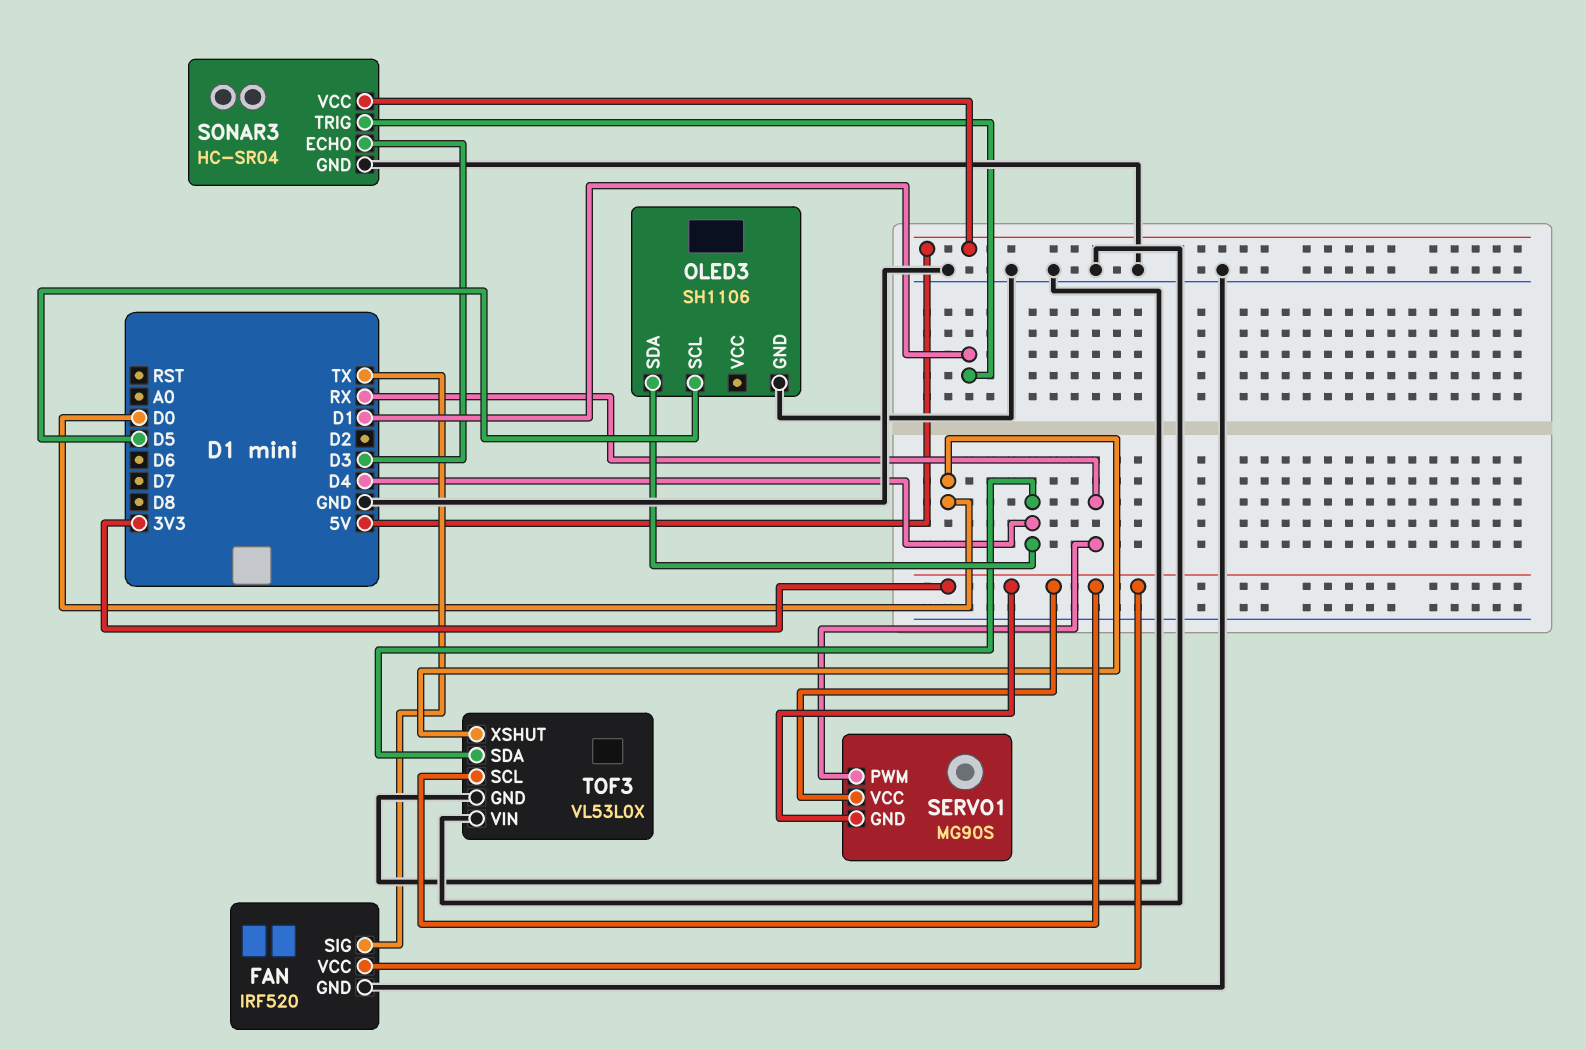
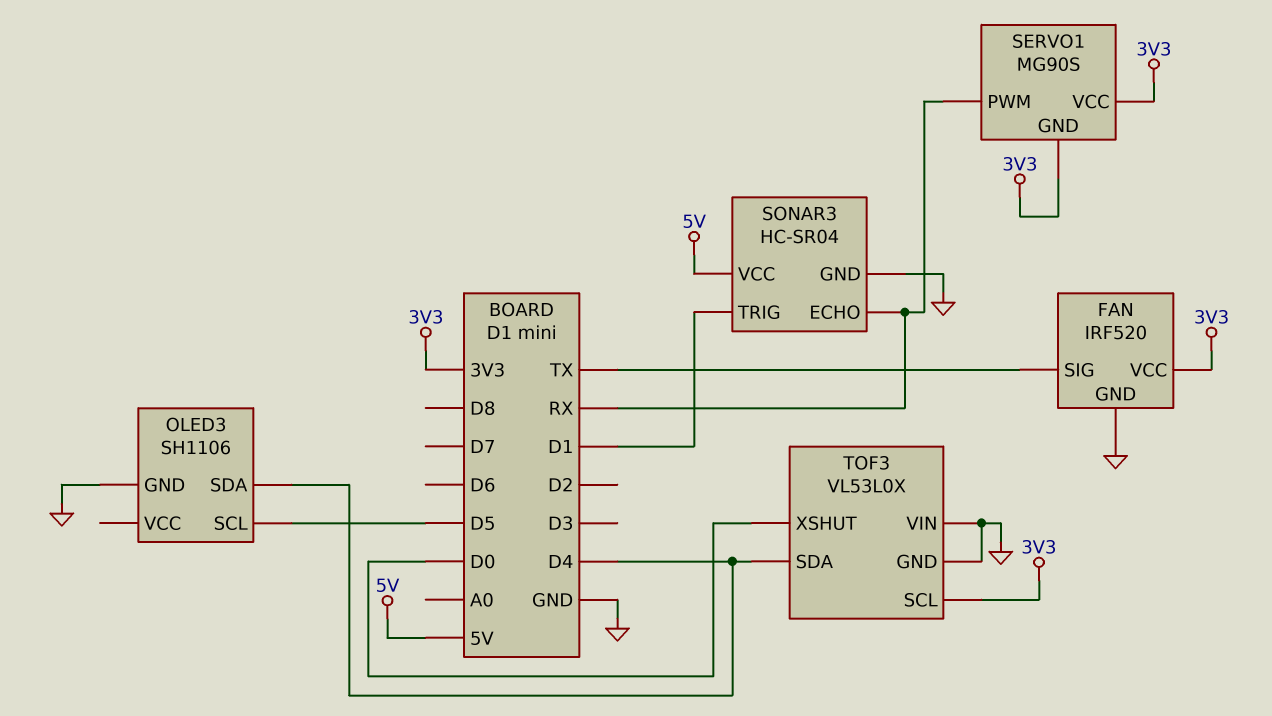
SONAR3 pin ECHO: D3 -> RX

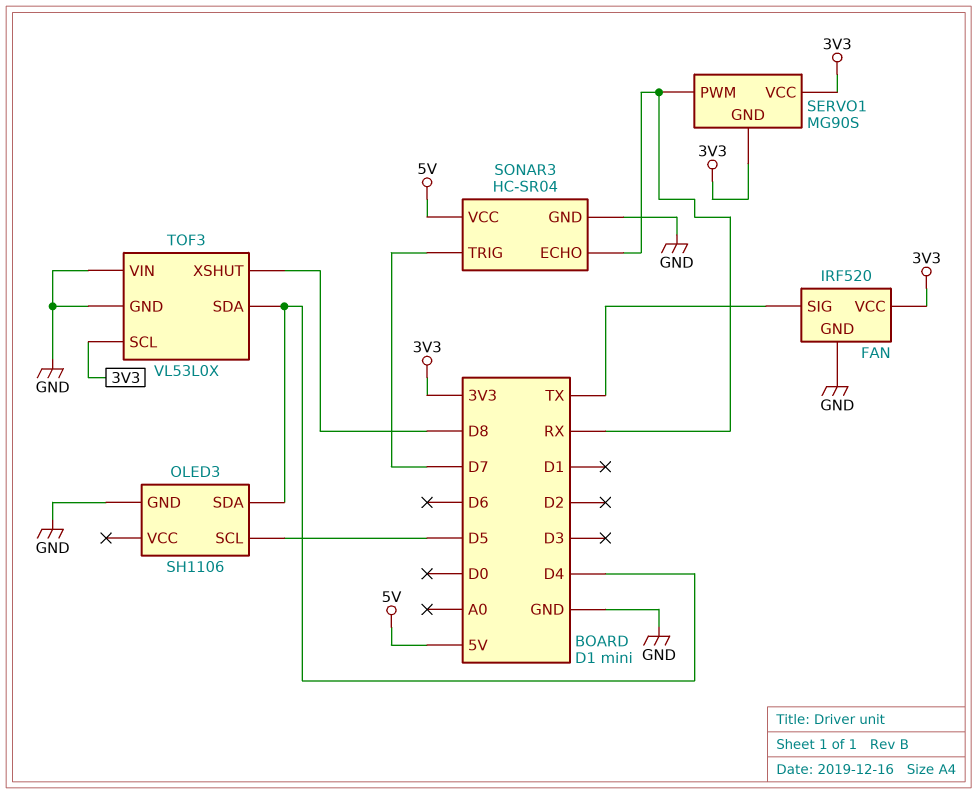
SONAR3 pin TRIG: D1 -> D7
TOF3 pin XSHUT: D0 -> D8

